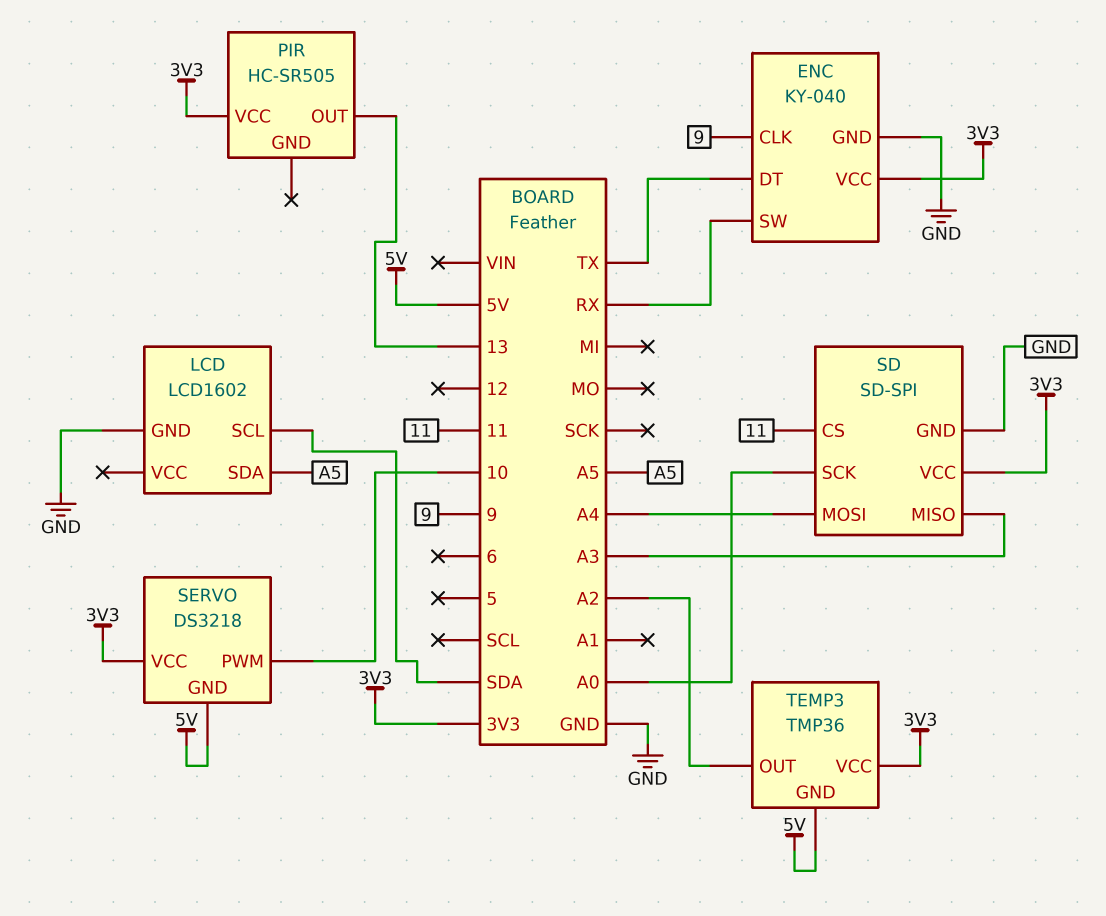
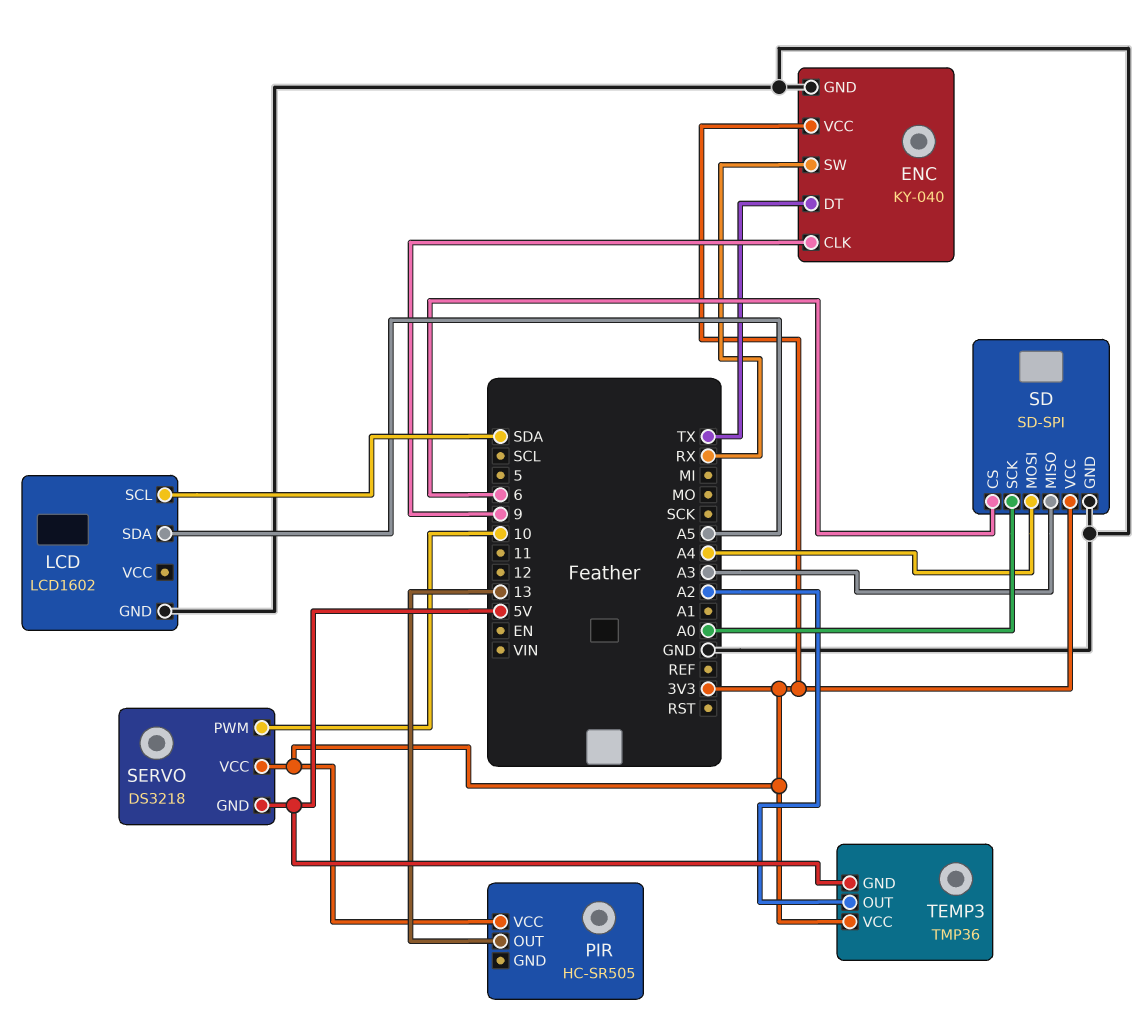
SD pin CS: 11 -> 6

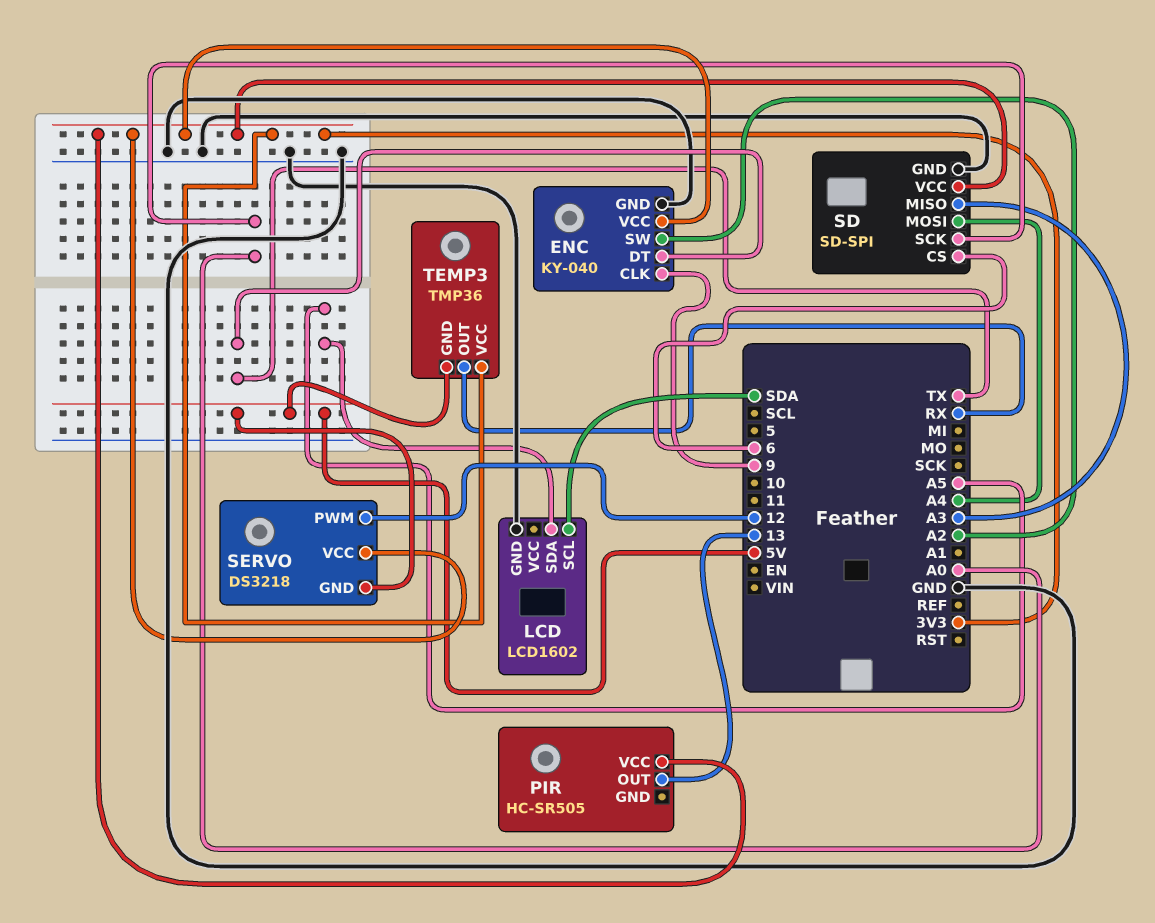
ENC pin SW: RX -> A2
SERVO pin PWM: 10 -> 12
TEMP3 pin OUT: A2 -> RX

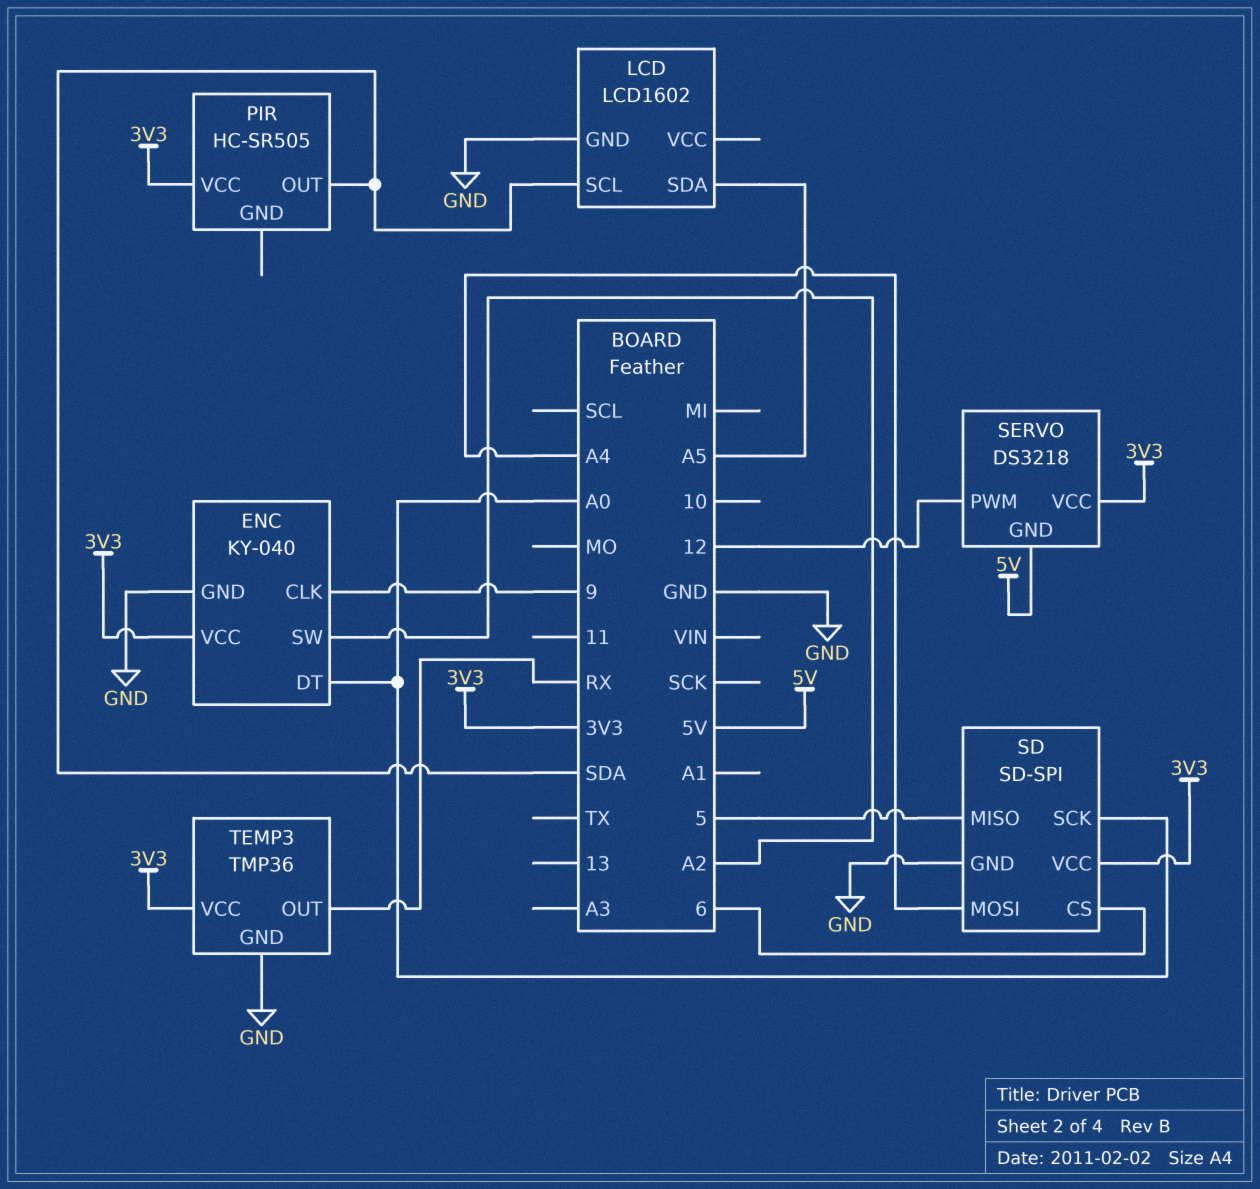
ENC pin DT: TX -> A0
PIR pin OUT: 13 -> SDA
SD pin MISO: A3 -> 5
TEMP3 pin GND: 5V -> GND

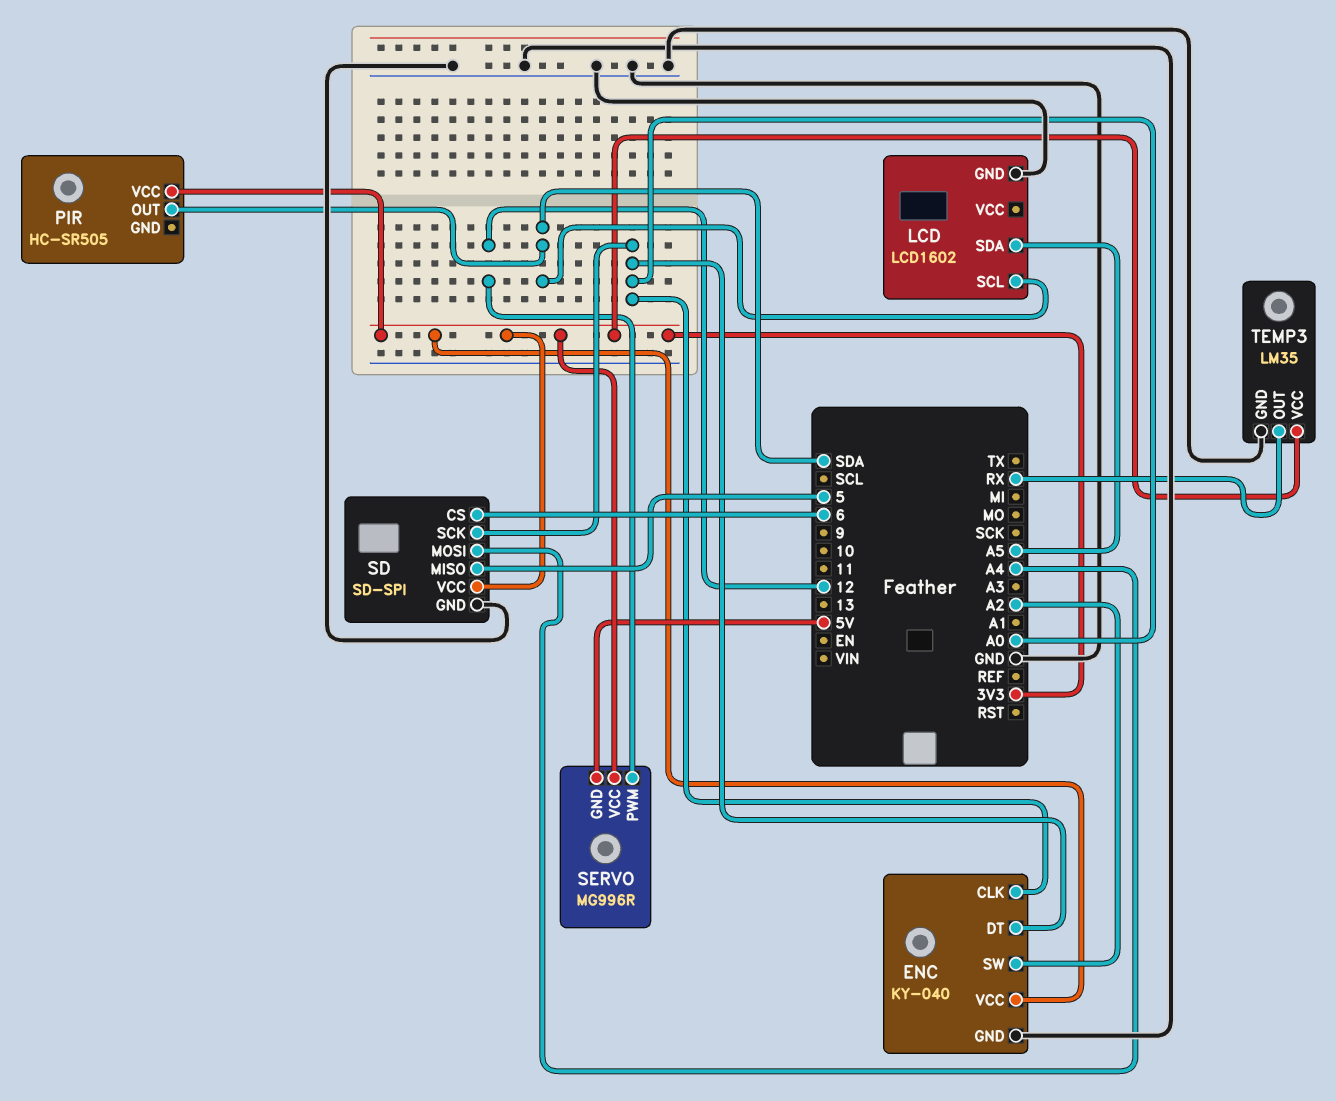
ENC pin CLK: 9 -> A0
SERVO: DS3218 -> MG996R
TEMP3: TMP36 -> LM35

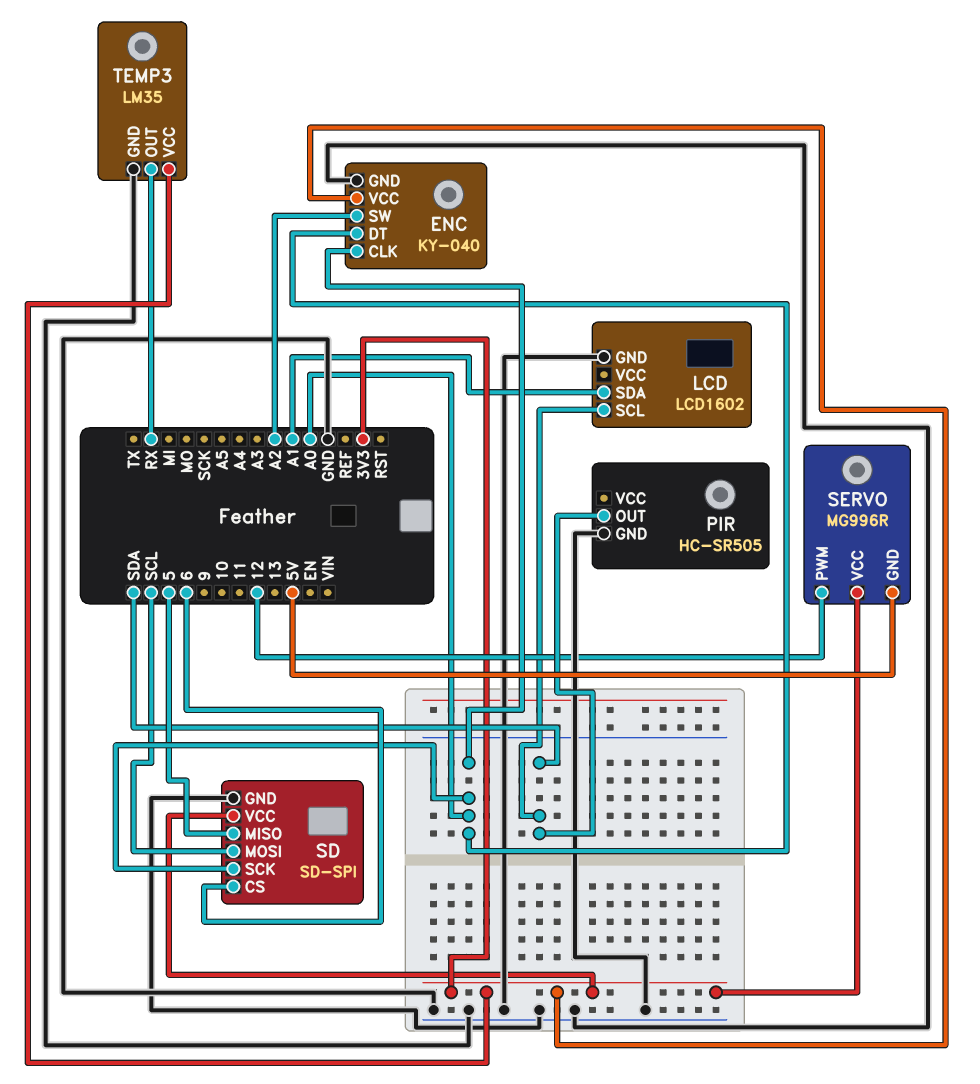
LCD pin SDA: A5 -> A1
PIR pin GND: none -> GND
PIR pin VCC: 3V3 -> none
SD pin MOSI: A4 -> SCL

